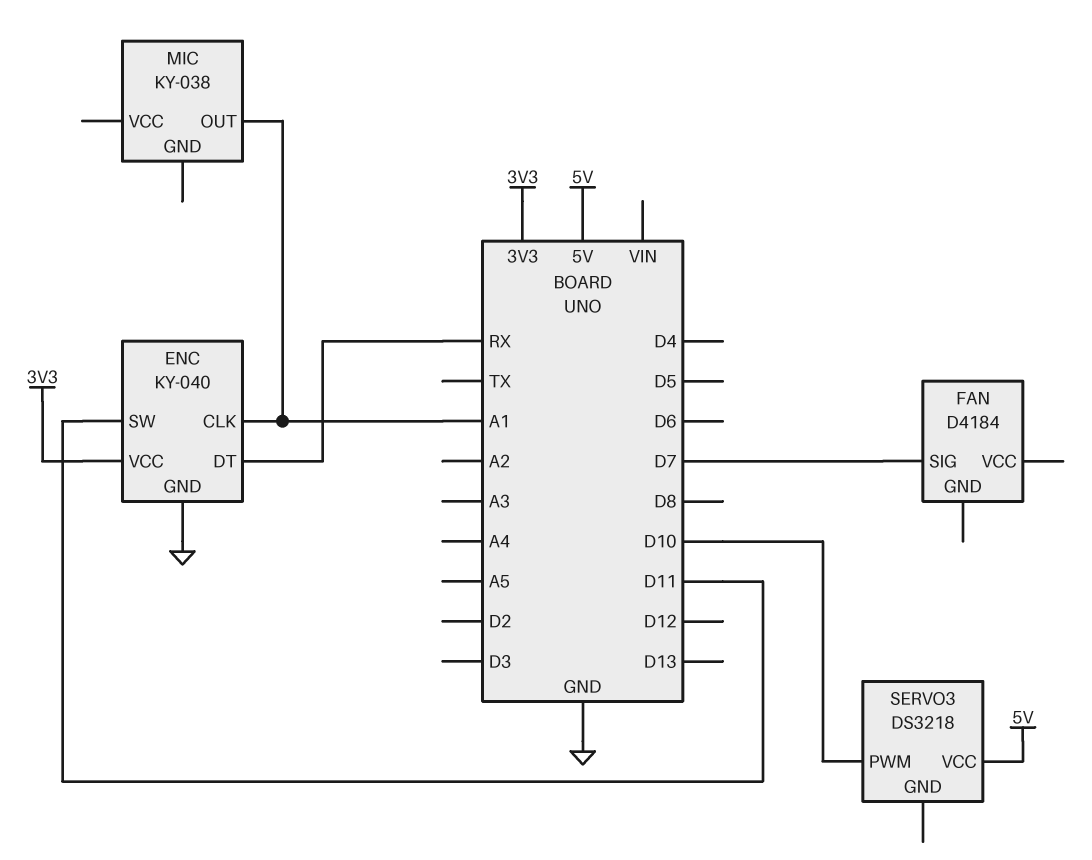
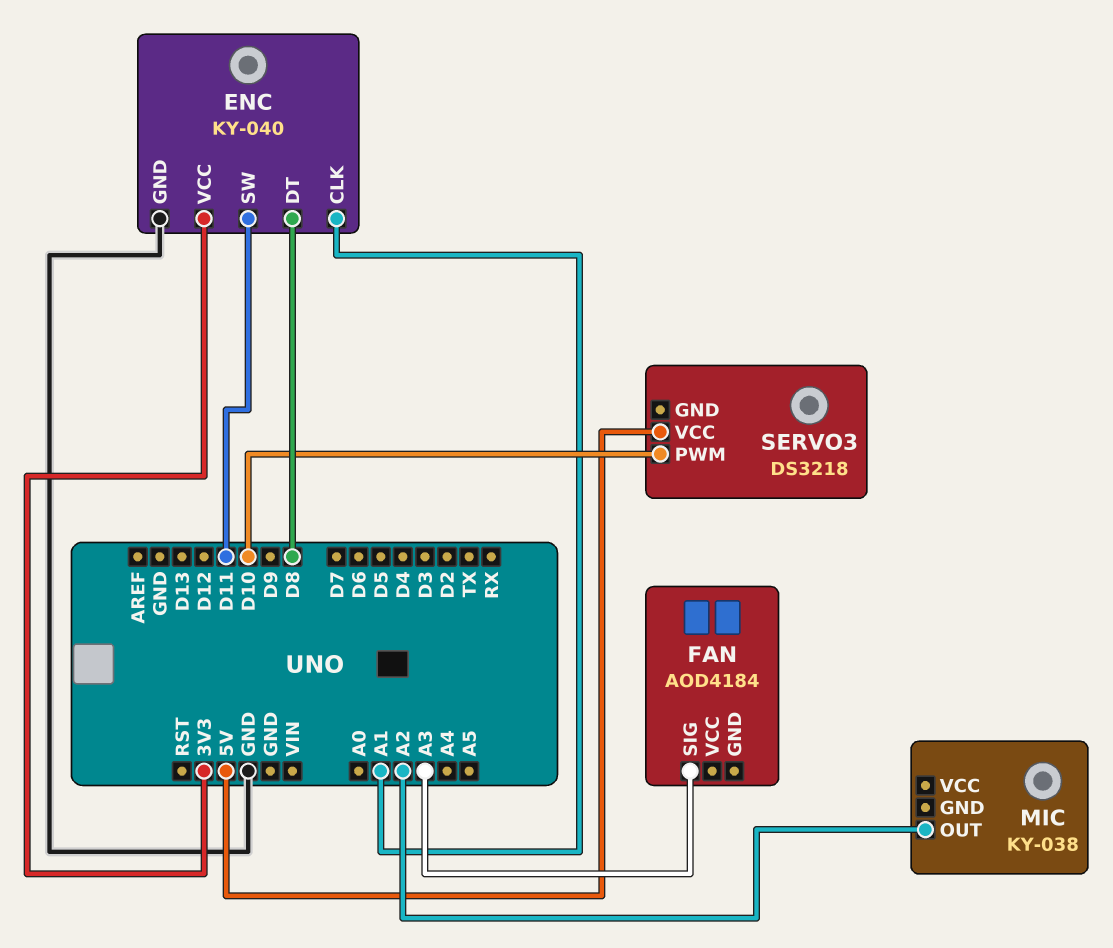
ENC pin DT: RX -> D8
FAN: D4184 -> AOD4184
FAN pin SIG: D7 -> A3
MIC pin OUT: A1 -> A2

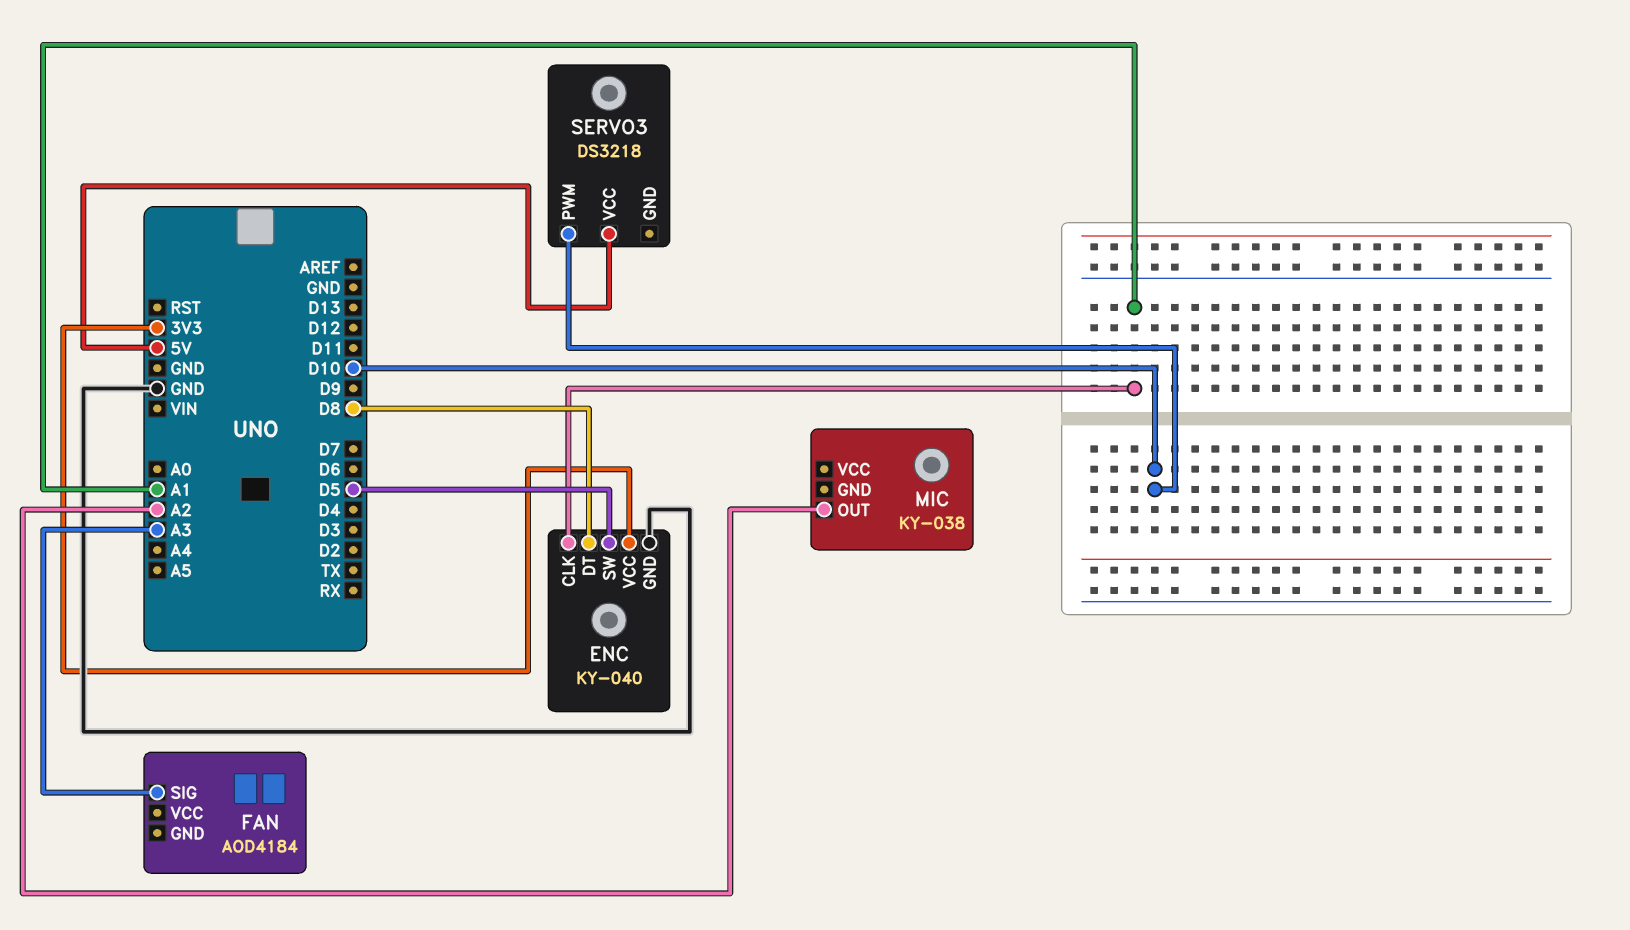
ENC pin SW: D11 -> D5

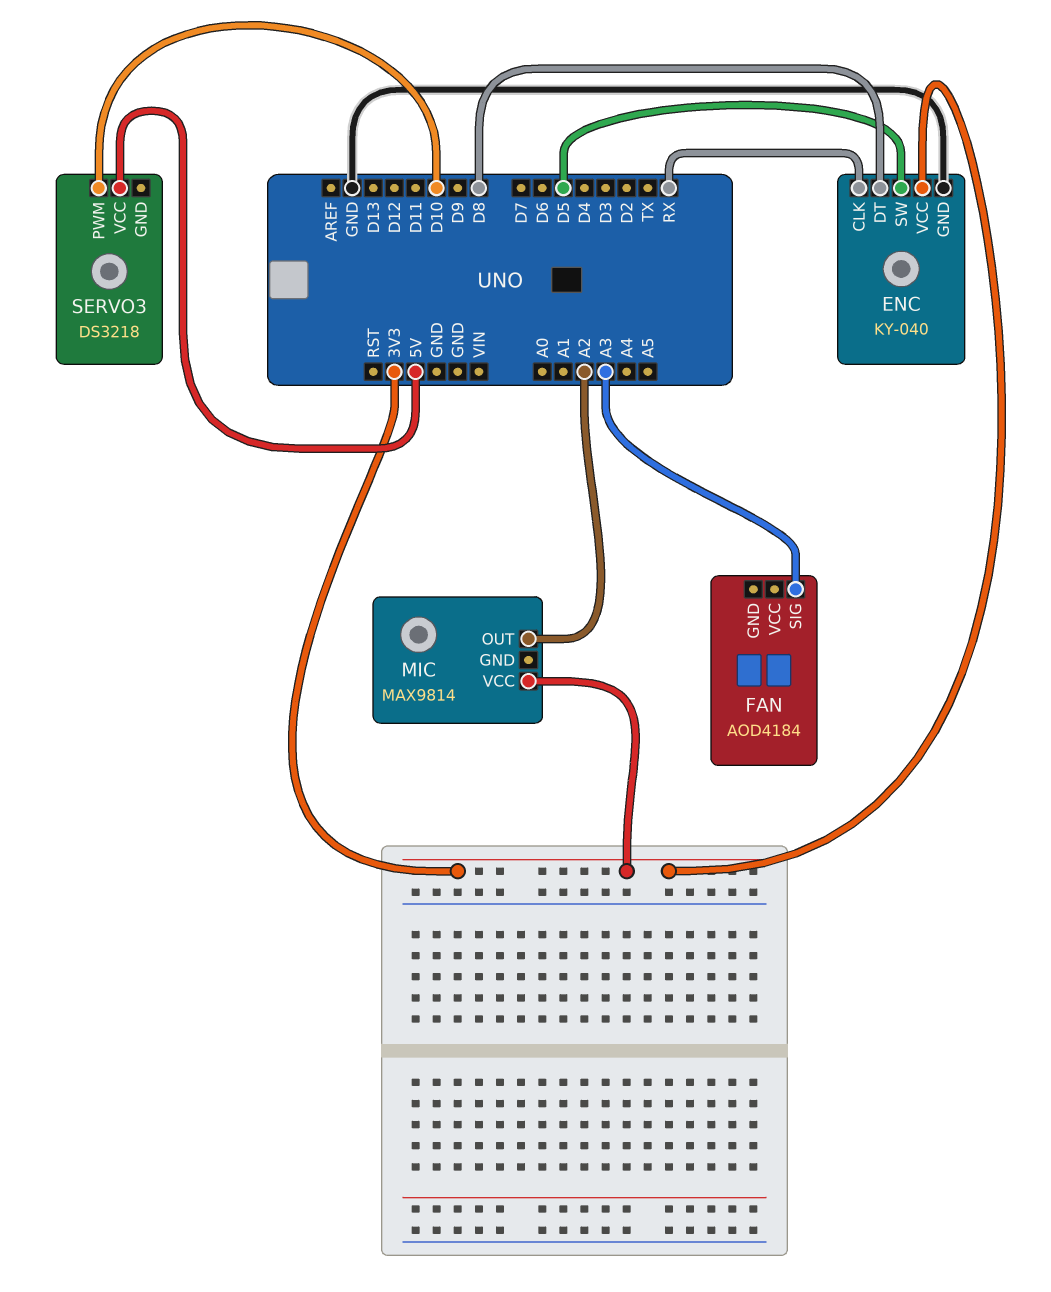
ENC pin CLK: A1 -> RX
MIC: KY-038 -> MAX9814
MIC pin VCC: none -> 3V3

